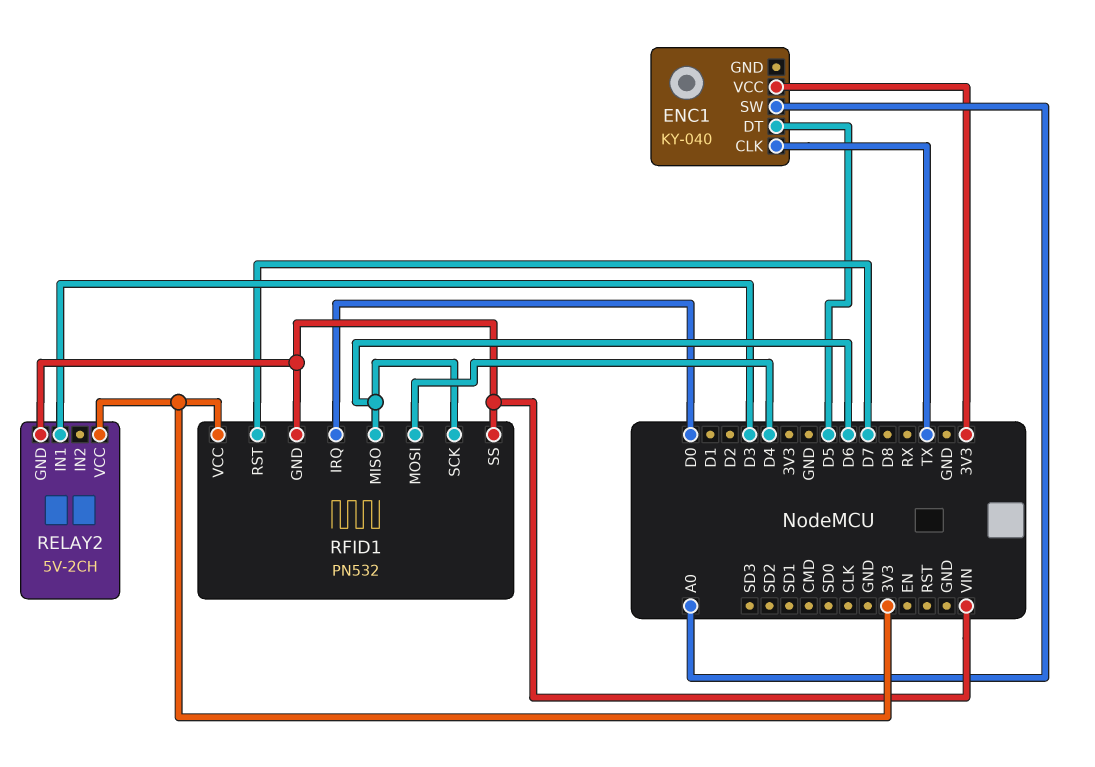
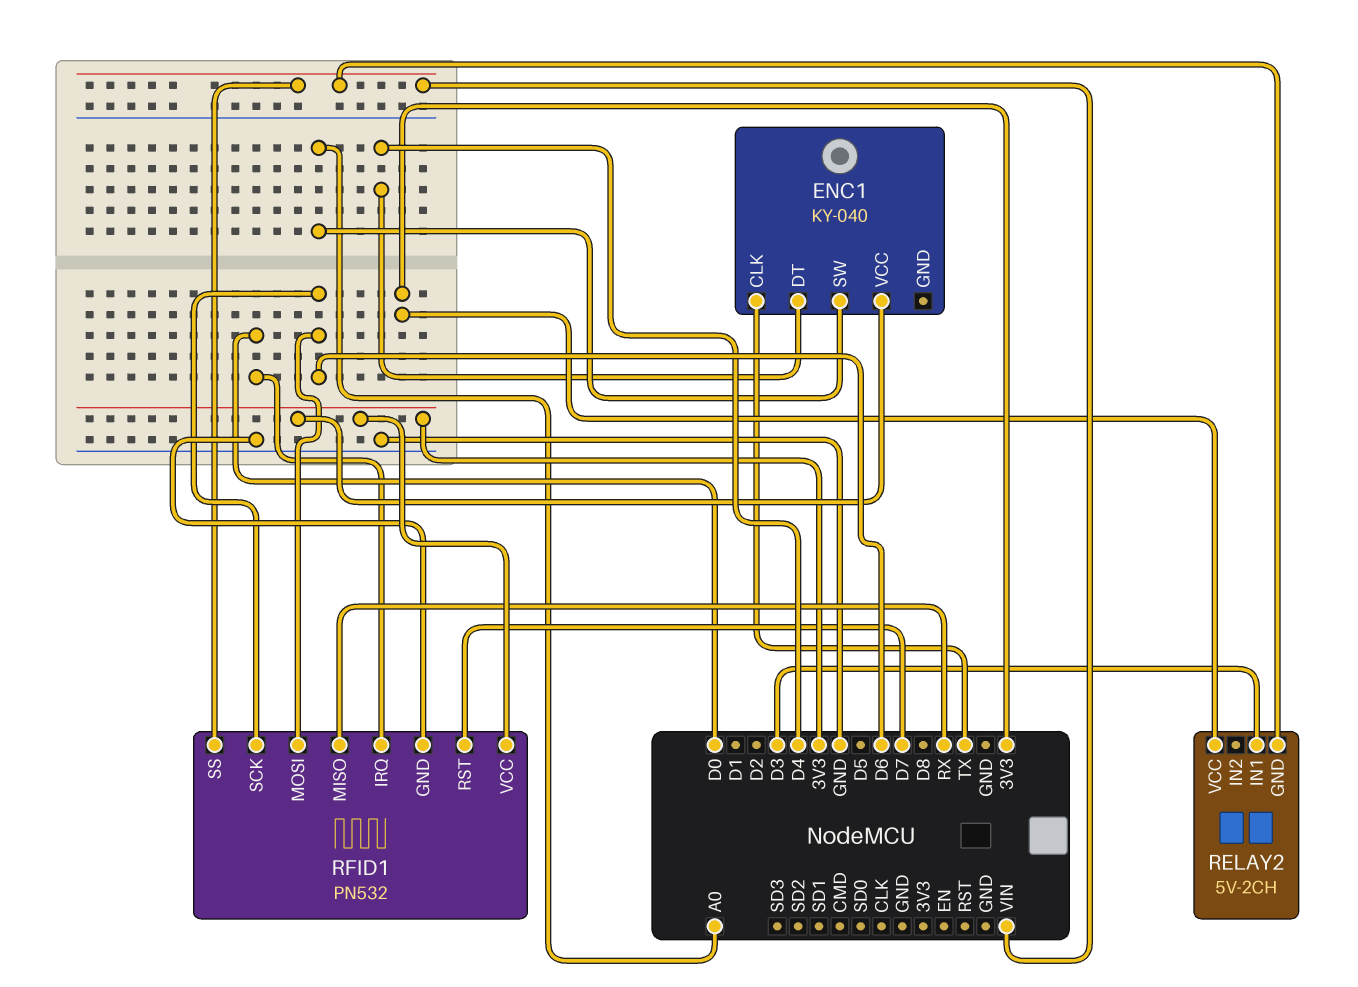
ENC1 pin DT: D5 -> D4
RFID1 pin GND: VIN -> GND
RFID1 pin MISO: D6 -> RX
RFID1 pin MOSI: D4 -> D6

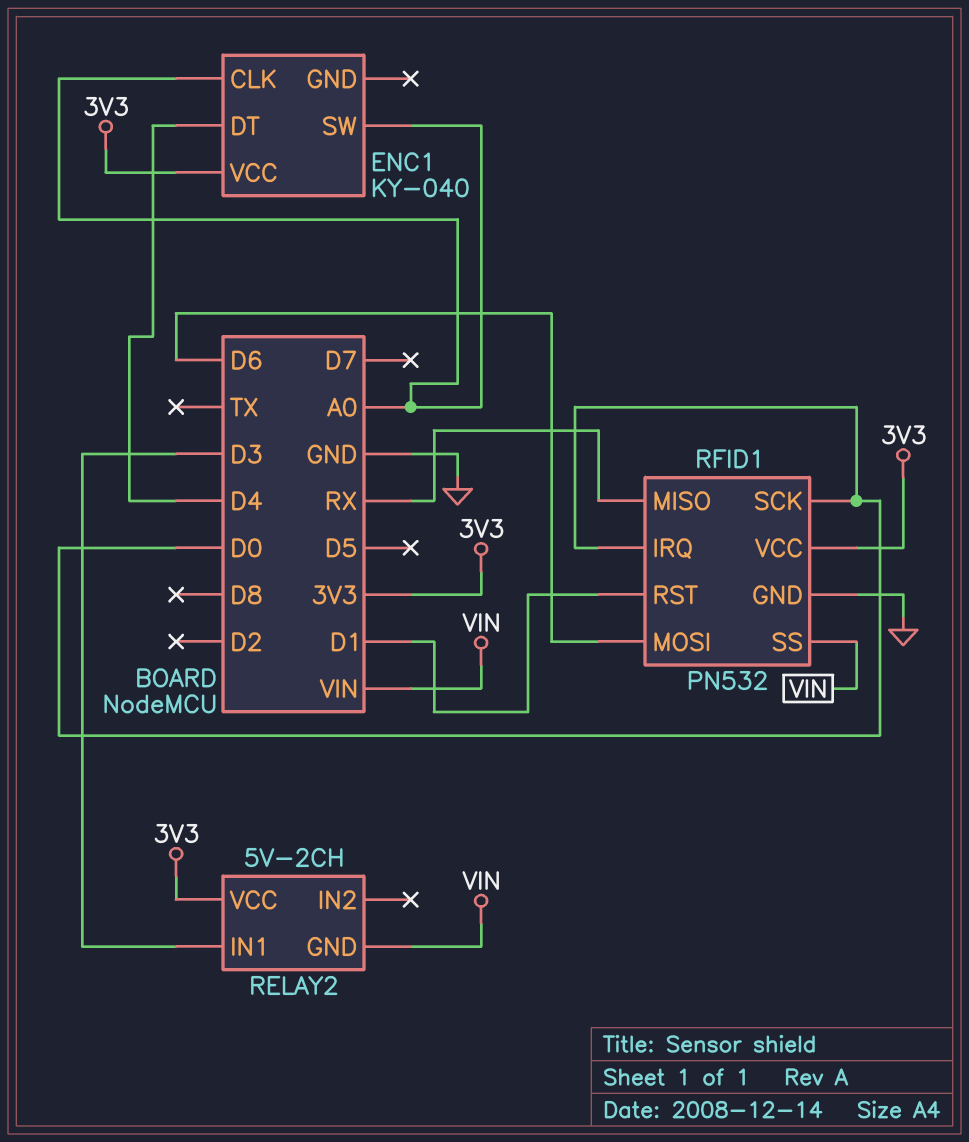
ENC1 pin CLK: TX -> A0
RFID1 pin RST: D7 -> D1
RFID1 pin SCK: D6 -> D0

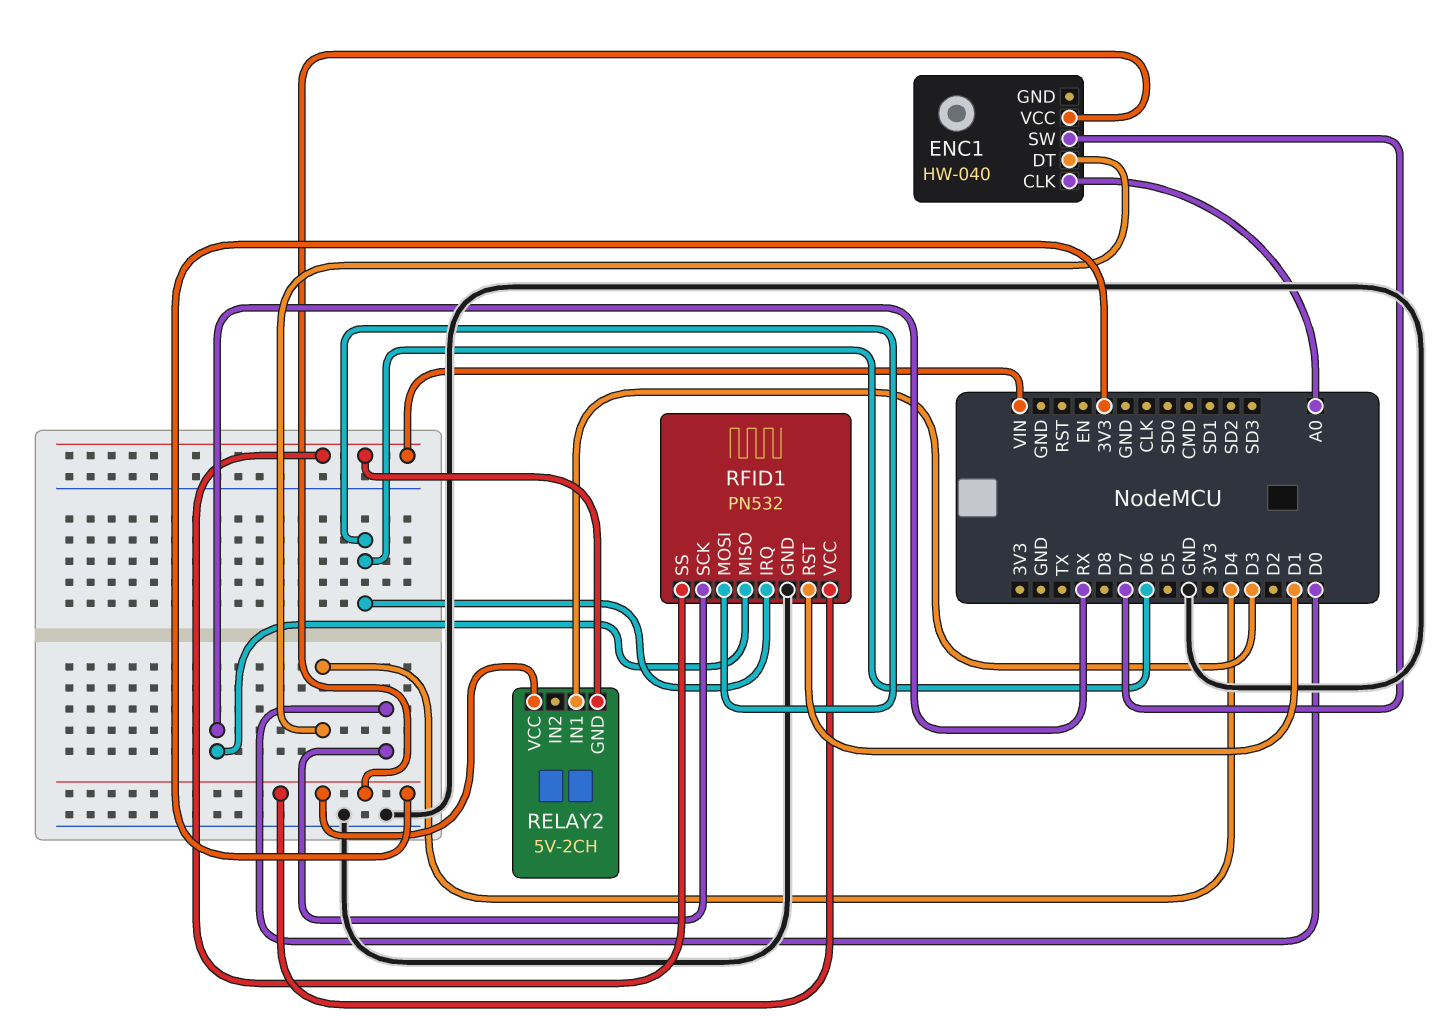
ENC1: KY-040 -> HW-040
ENC1 pin SW: A0 -> D7
RFID1 pin IRQ: D0 -> D6

